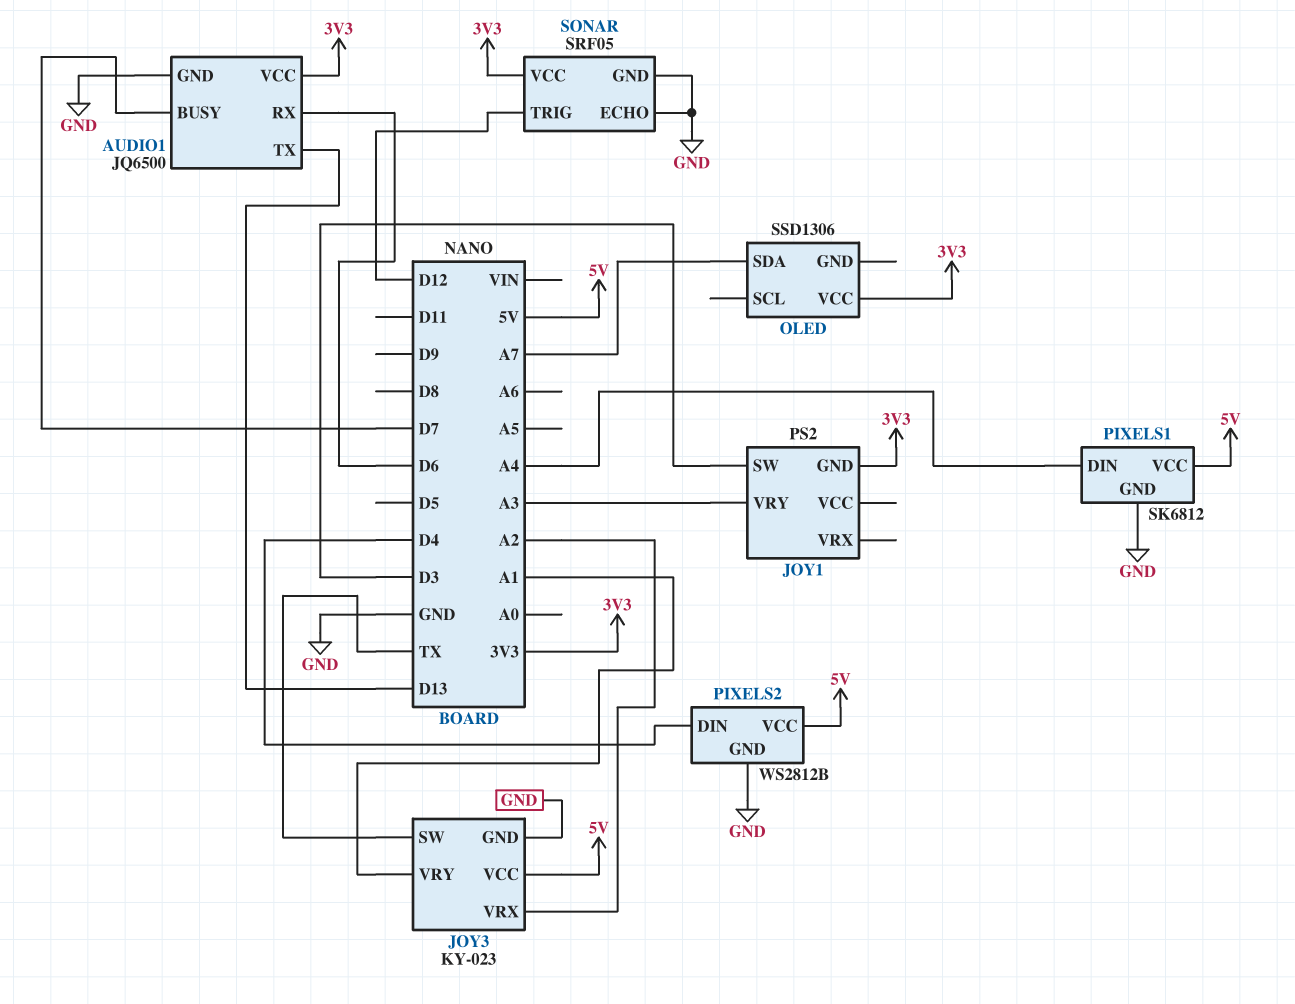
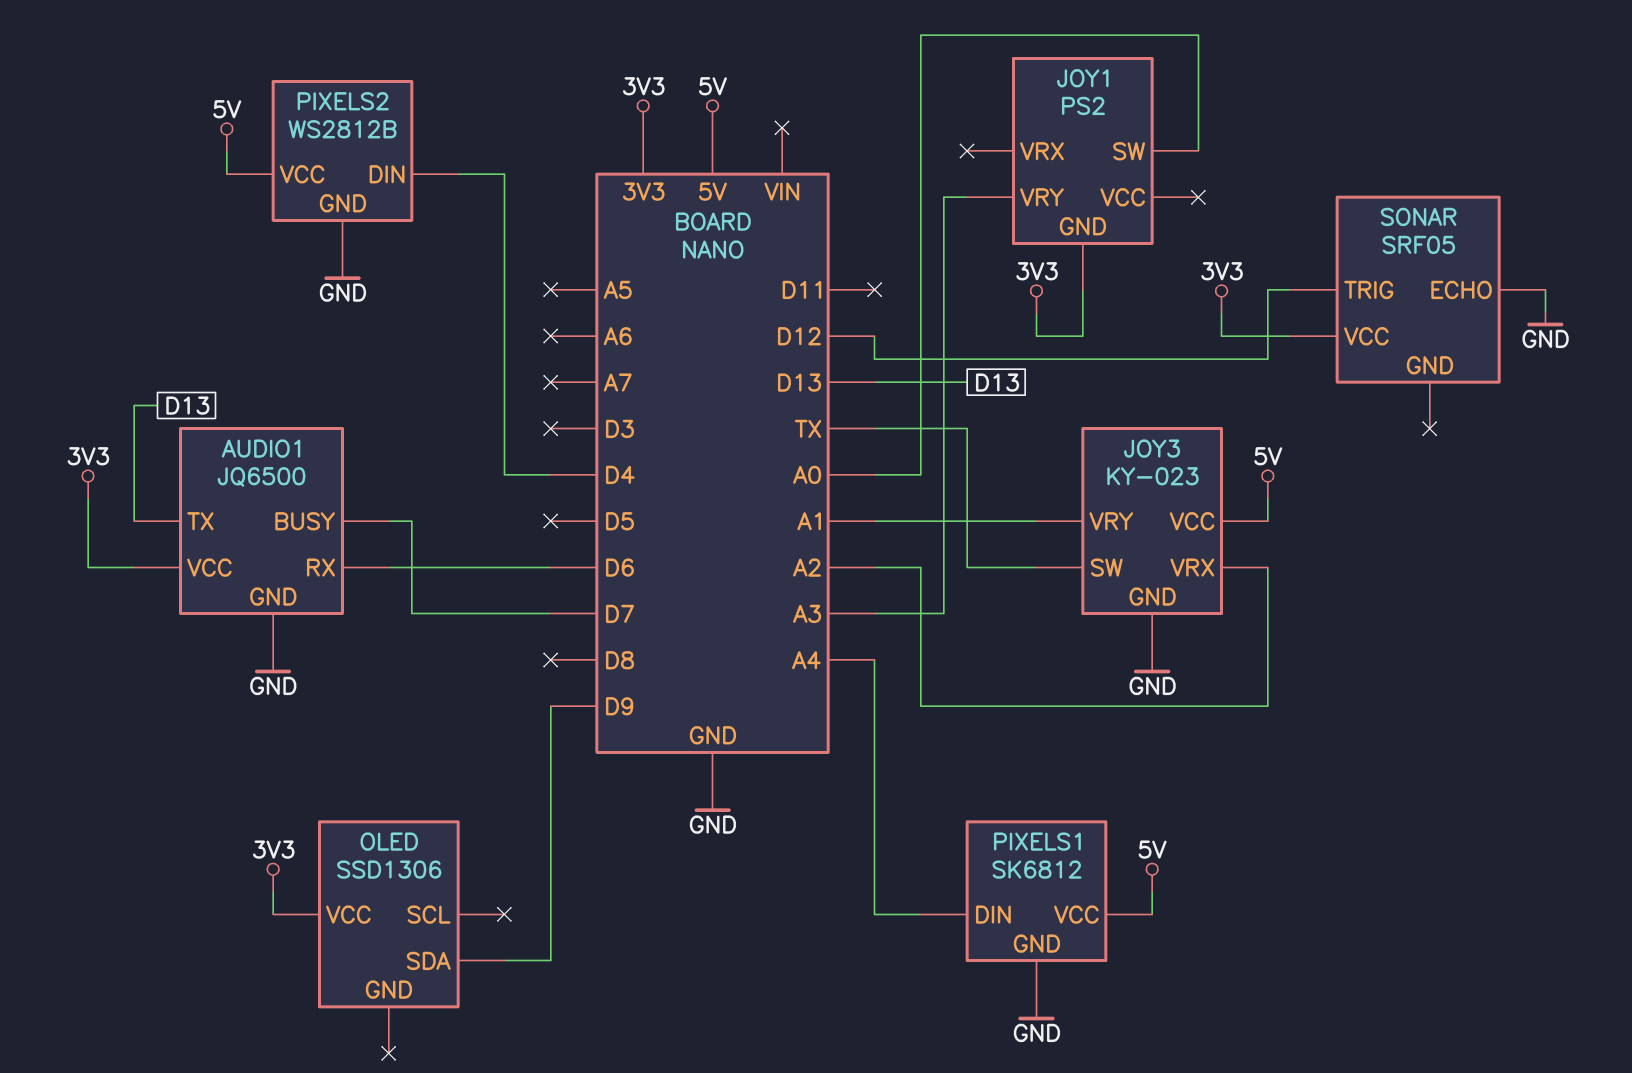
JOY1 pin SW: D3 -> A0
OLED pin SDA: A7 -> D9
SONAR pin GND: GND -> none

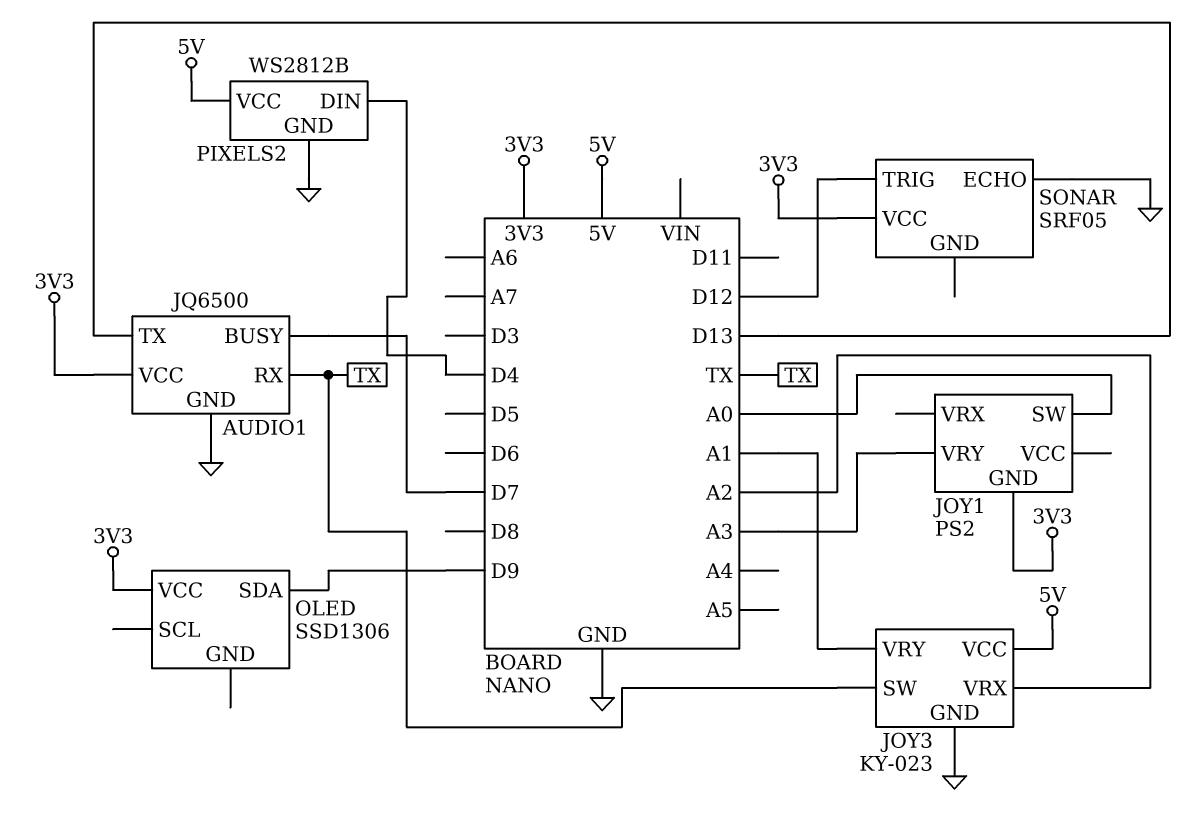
AUDIO1 pin RX: D6 -> TX
PIXELS1: SK6812 -> none
PIXELS1 pin DIN: A4 -> none
PIXELS1 pin GND: GND -> none
PIXELS1 pin VCC: 5V -> none

